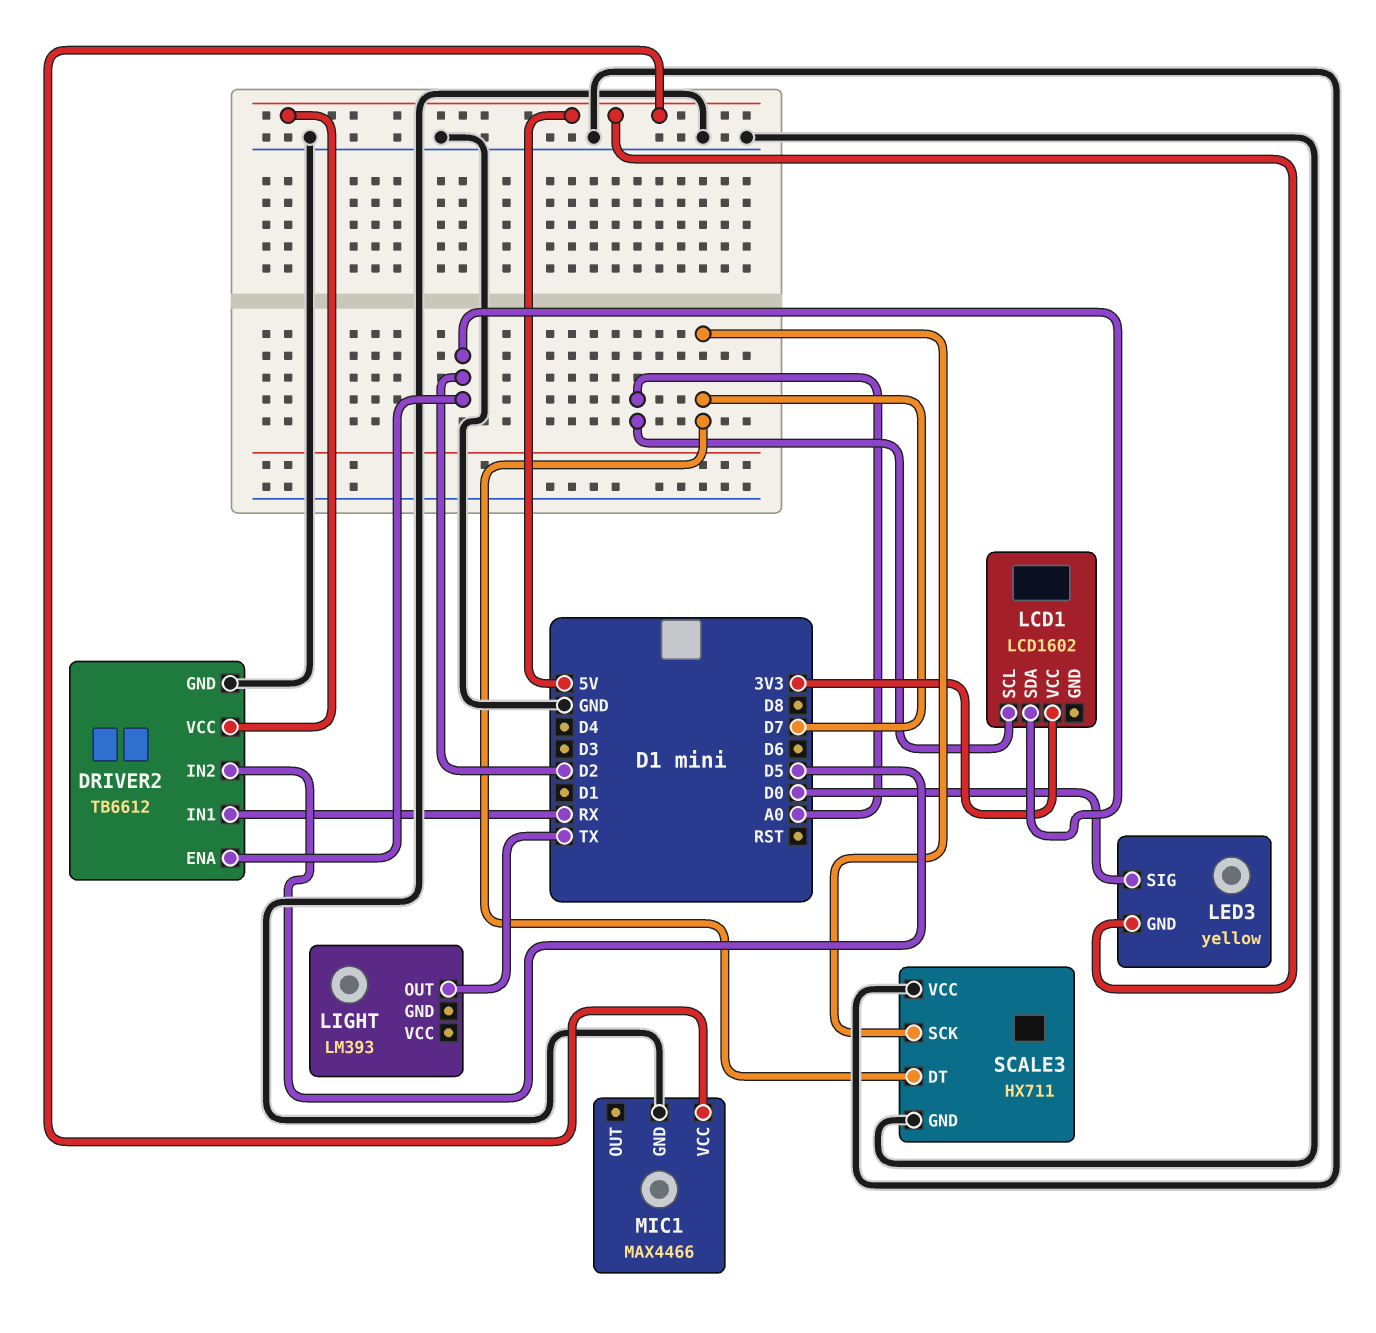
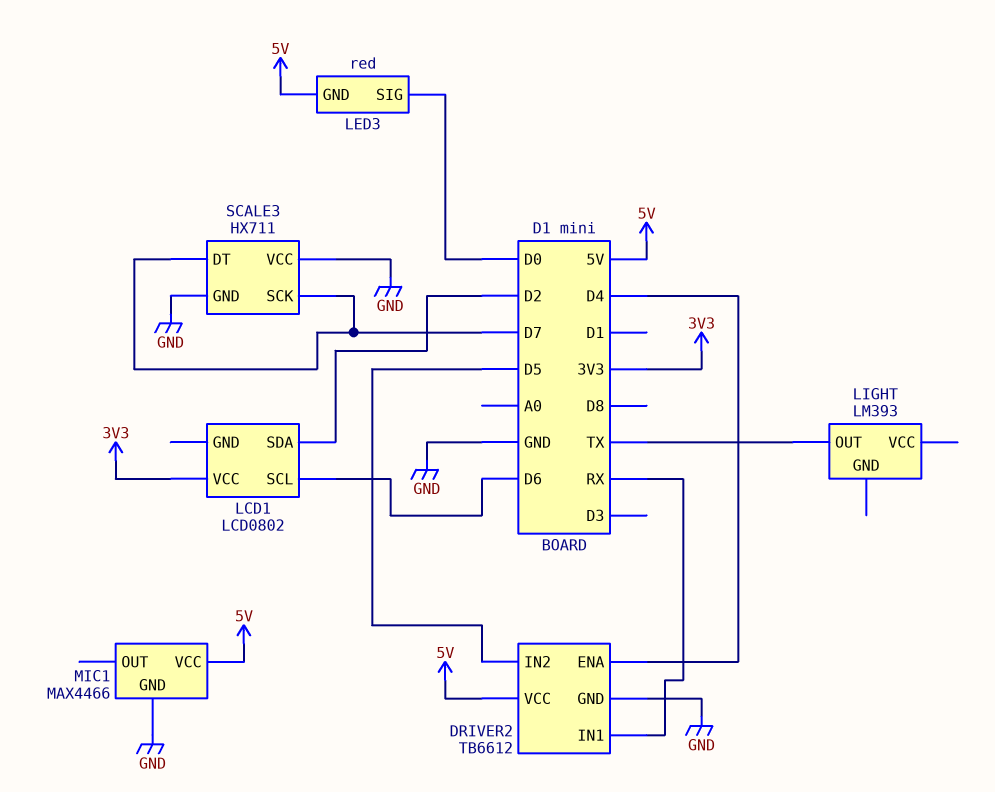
DRIVER2 pin ENA: D2 -> D4
LCD1: LCD1602 -> LCD0802
LCD1 pin SCL: A0 -> D6
LED3: yellow -> red

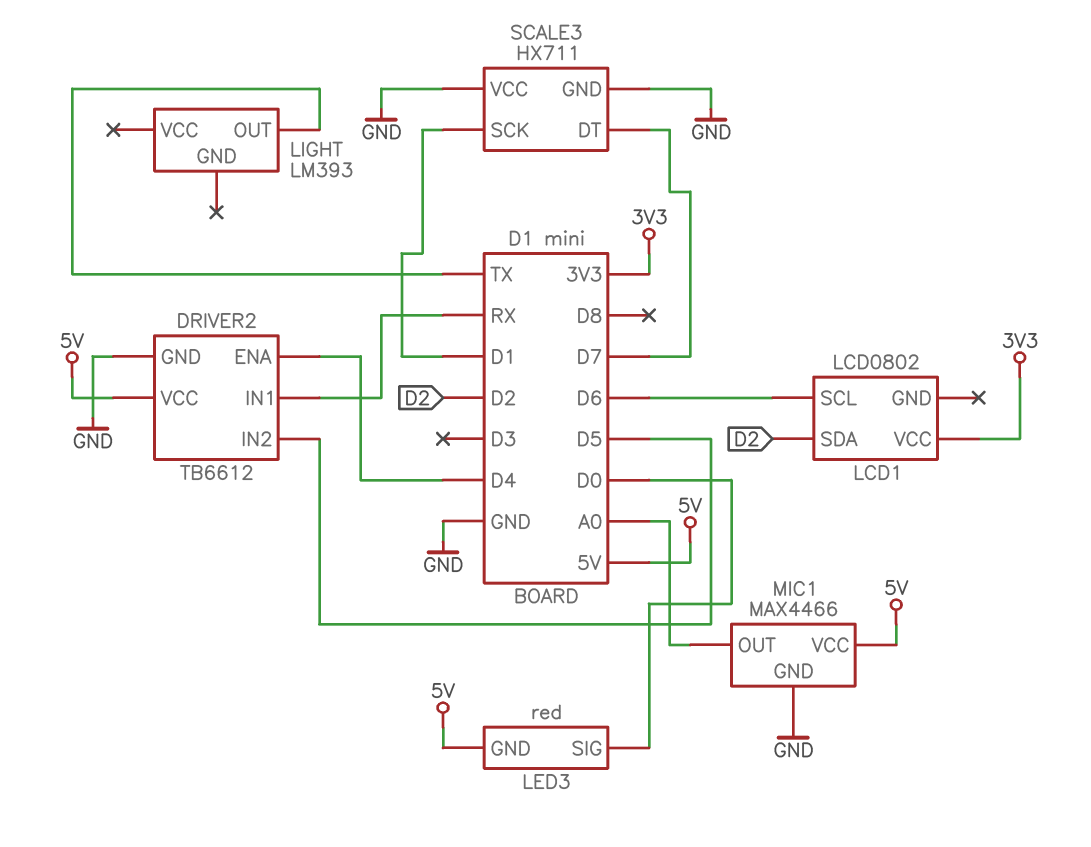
MIC1 pin OUT: none -> A0
SCALE3 pin SCK: D7 -> D1

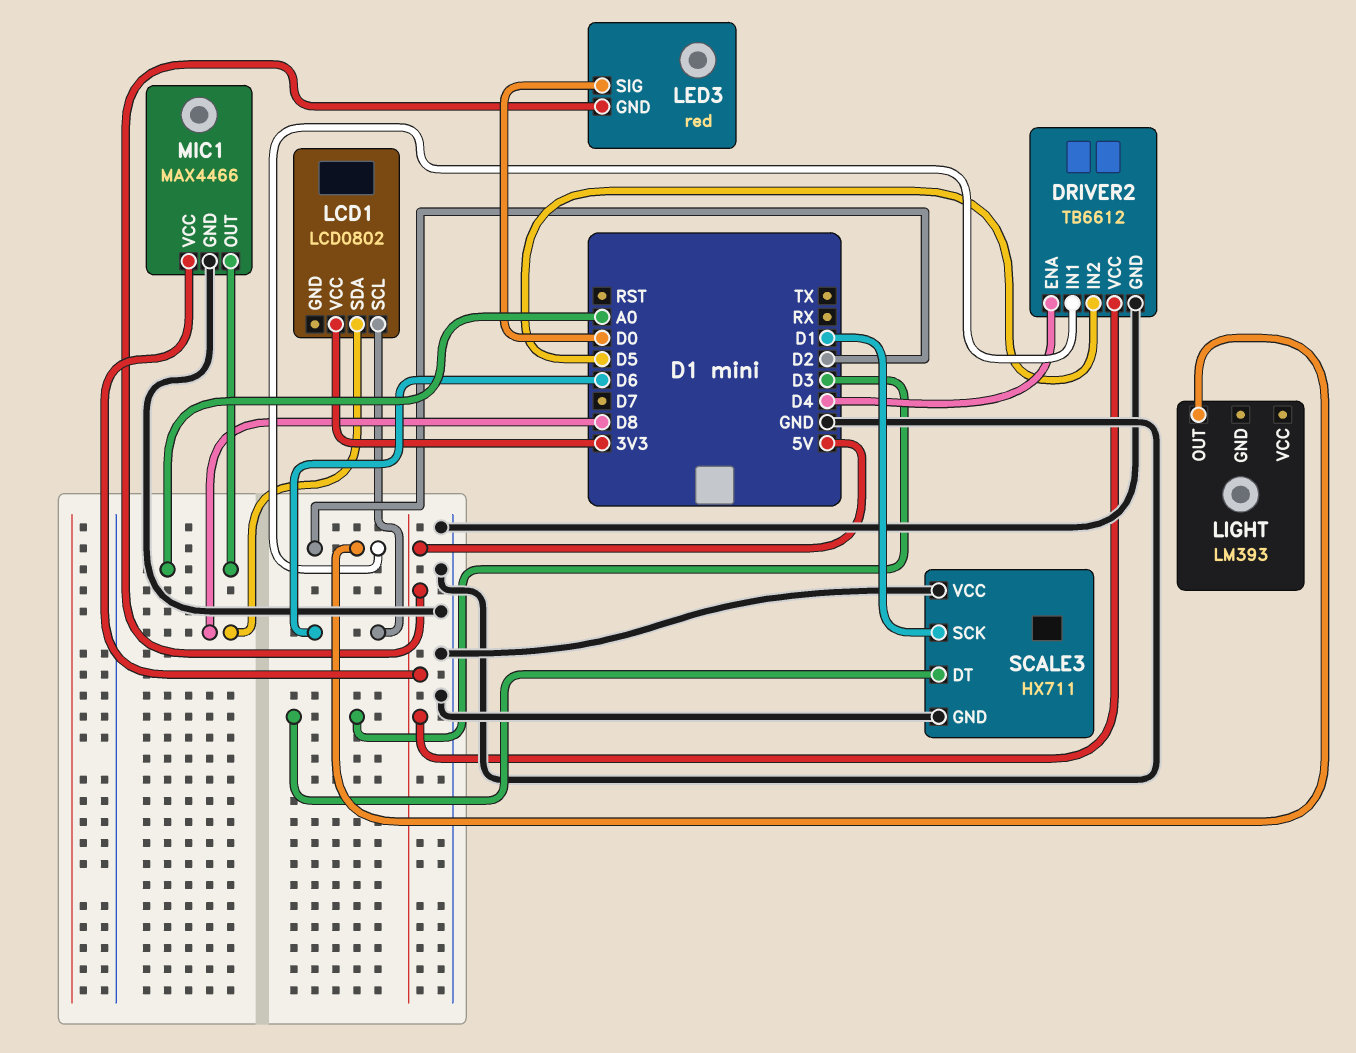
DRIVER2 pin IN1: RX -> D2
LCD1 pin SDA: D2 -> D8
LIGHT pin OUT: TX -> D2
SCALE3 pin DT: D7 -> D3

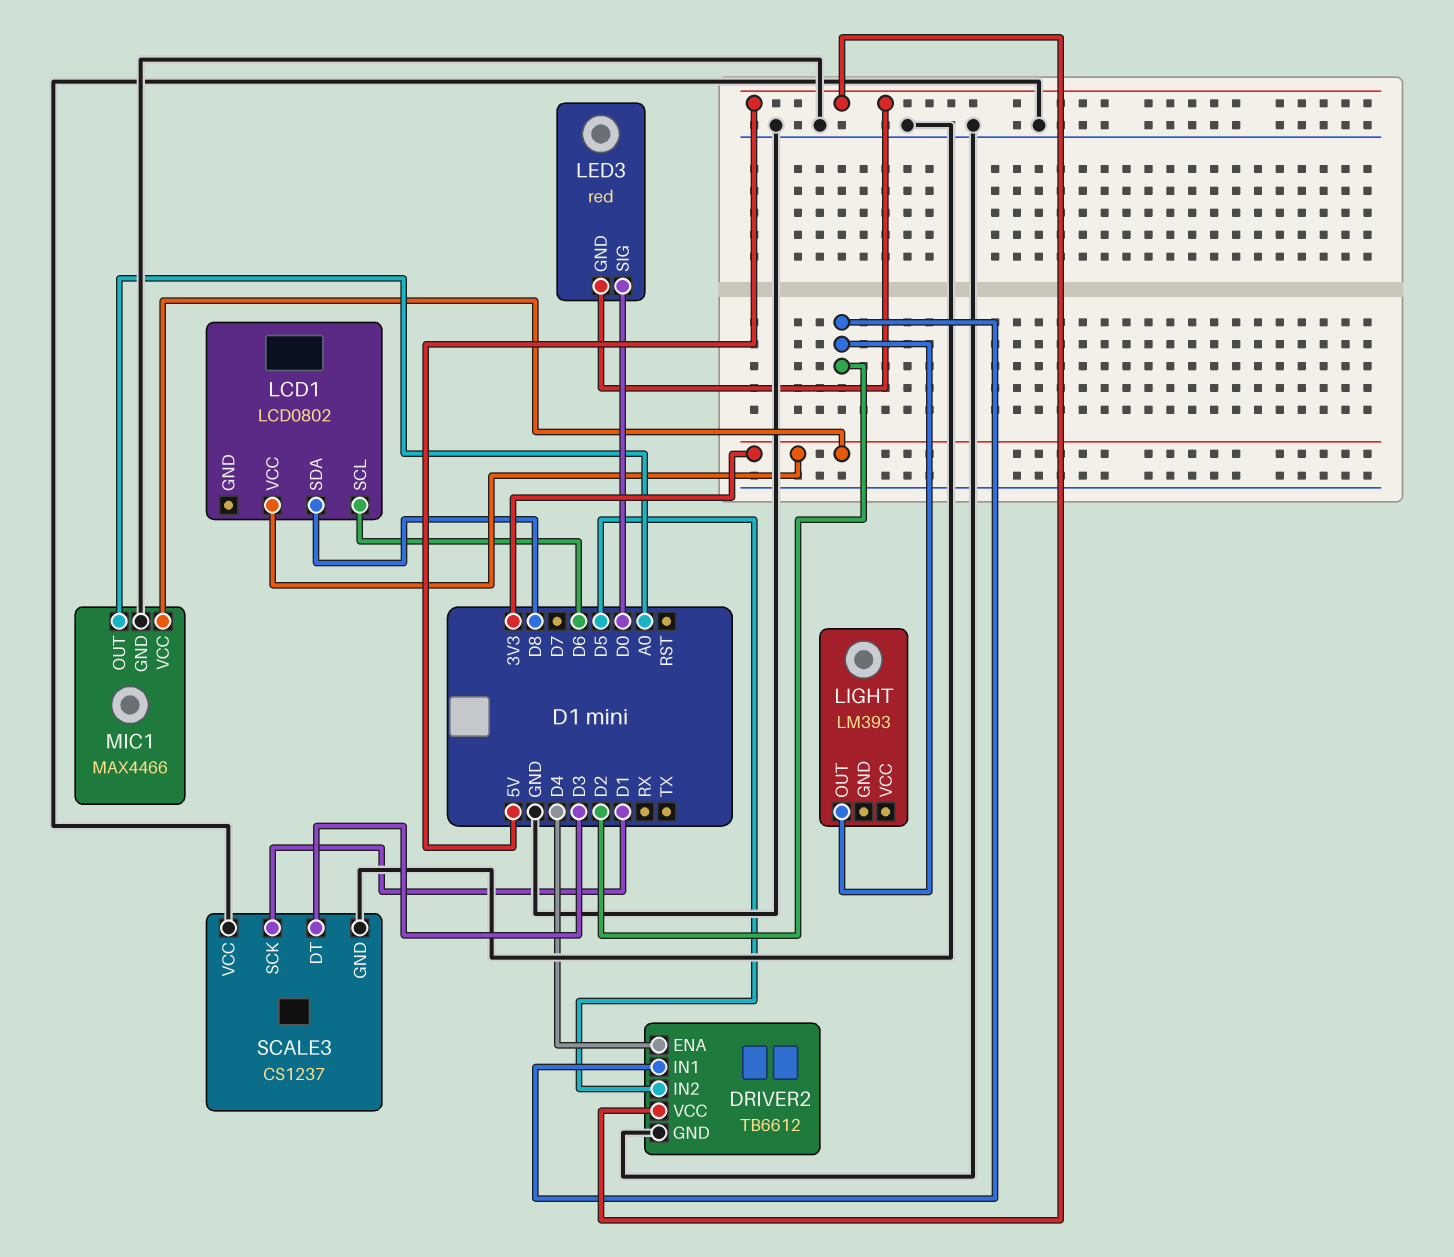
MIC1 pin VCC: 5V -> 3V3
SCALE3: HX711 -> CS1237

